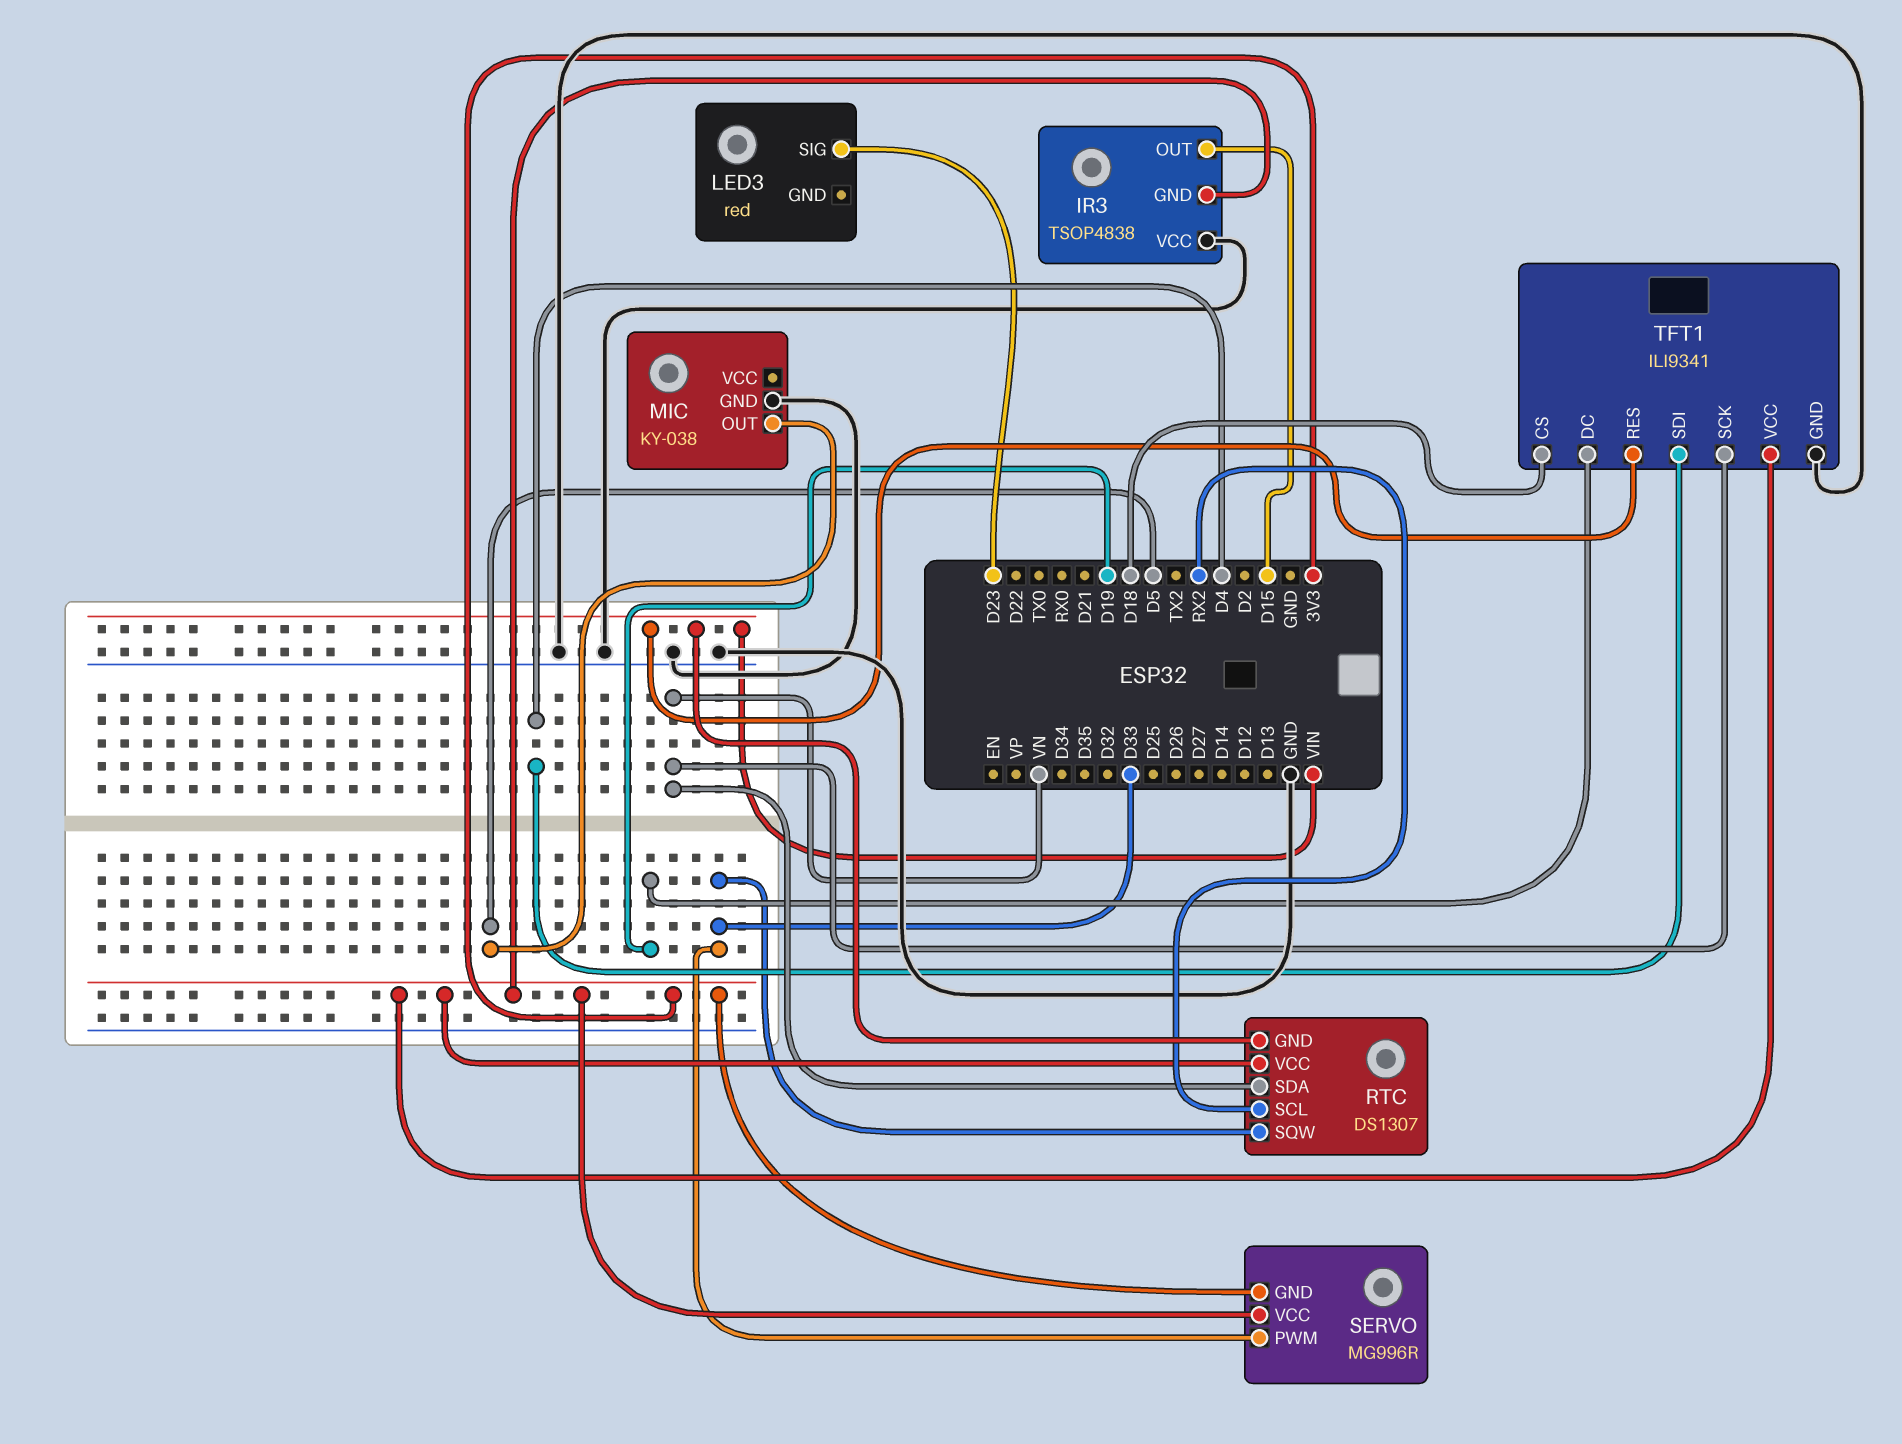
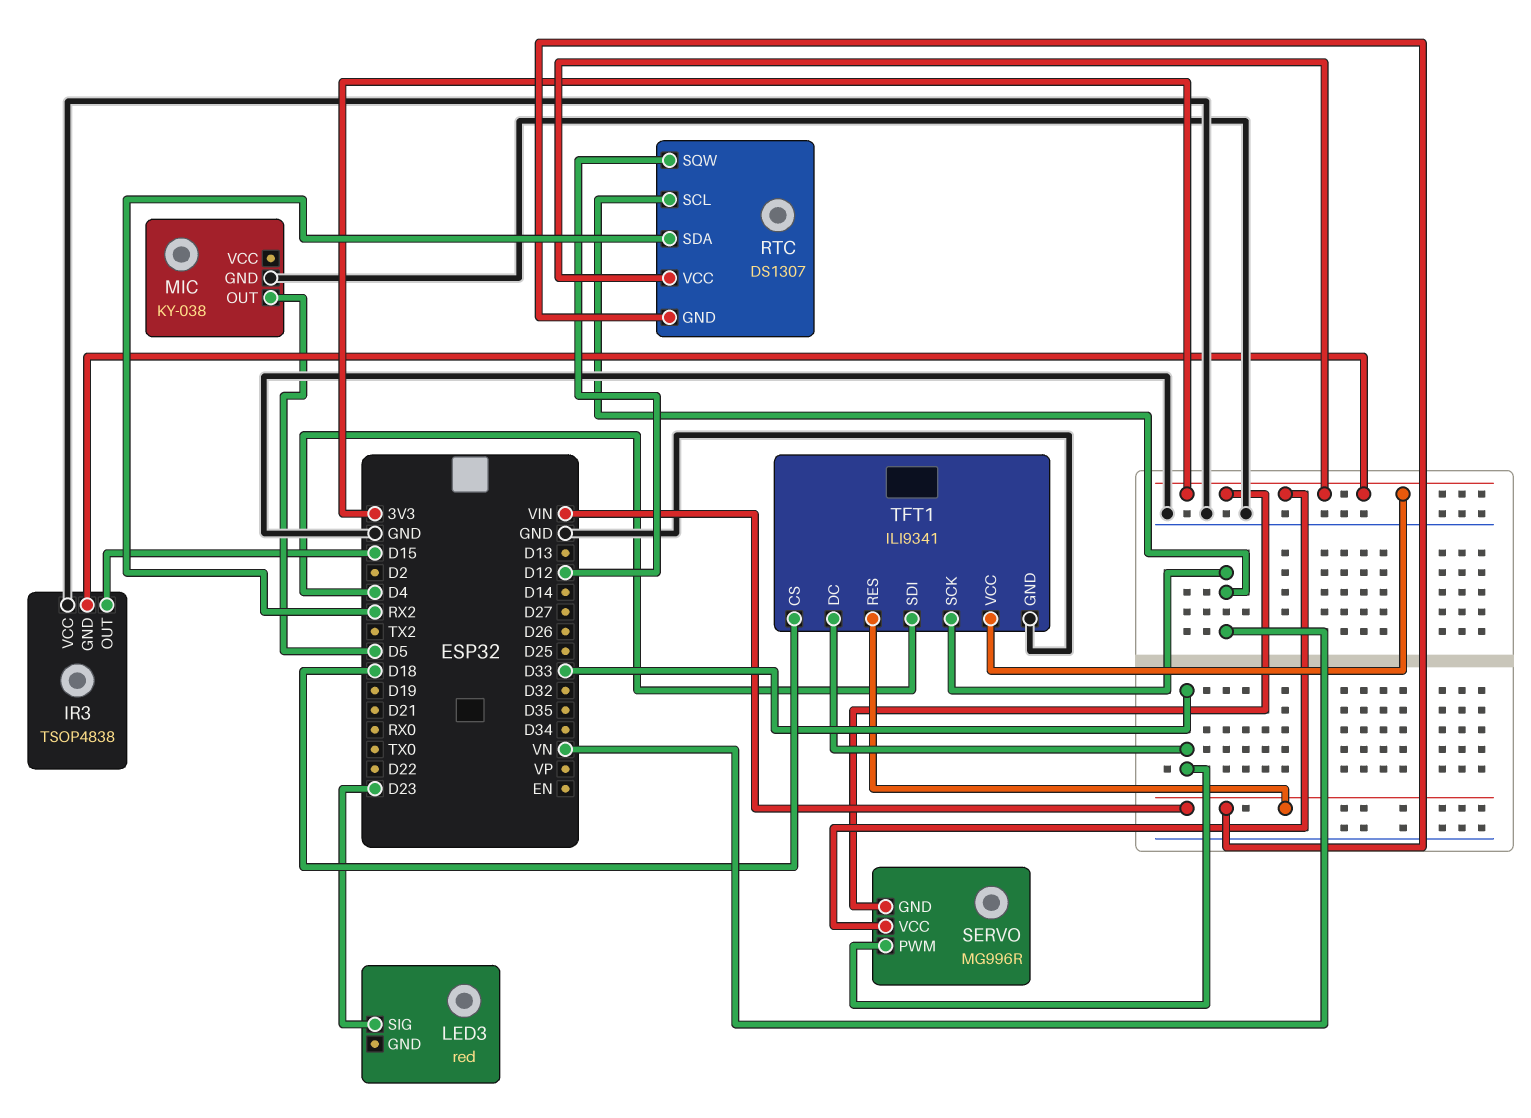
RTC pin SCL: RX2 -> VN
RTC pin SDA: VN -> RX2
RTC pin SQW: D33 -> D12
TFT1 pin DC: D19 -> D33

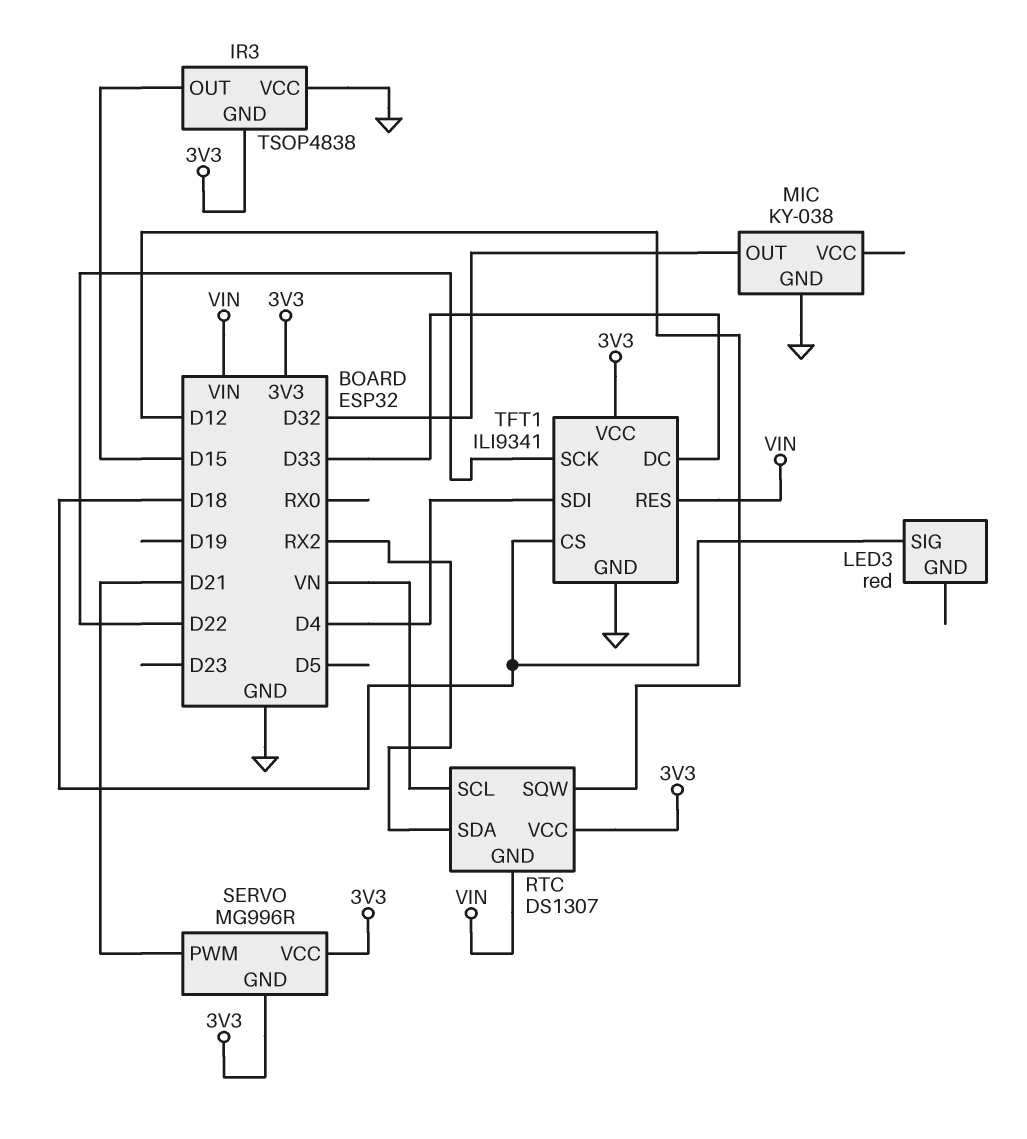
LED3 pin SIG: D23 -> D18
MIC pin OUT: D5 -> D32
SERVO pin PWM: D33 -> D21
TFT1 pin SCK: VN -> D22

